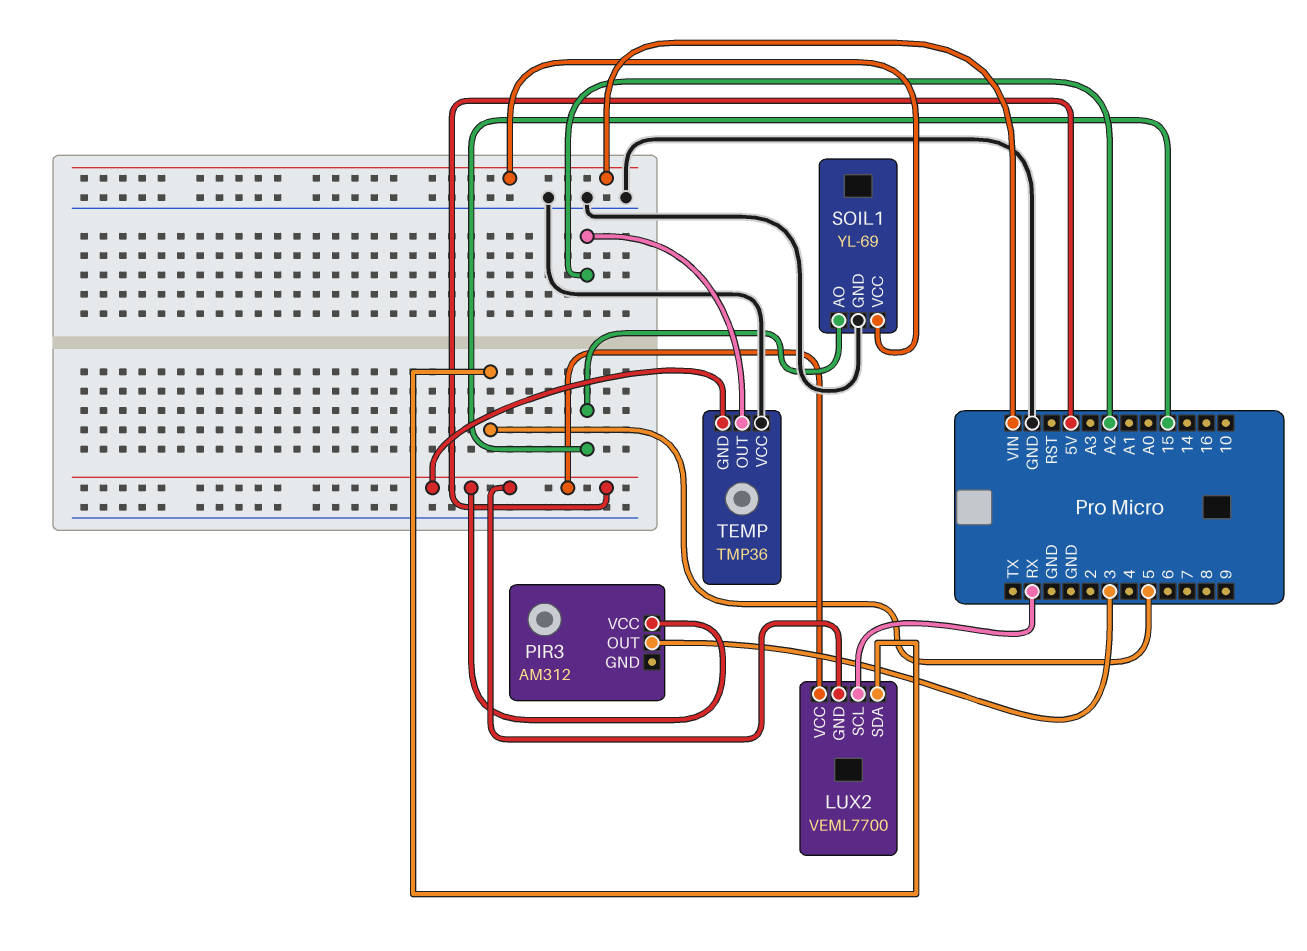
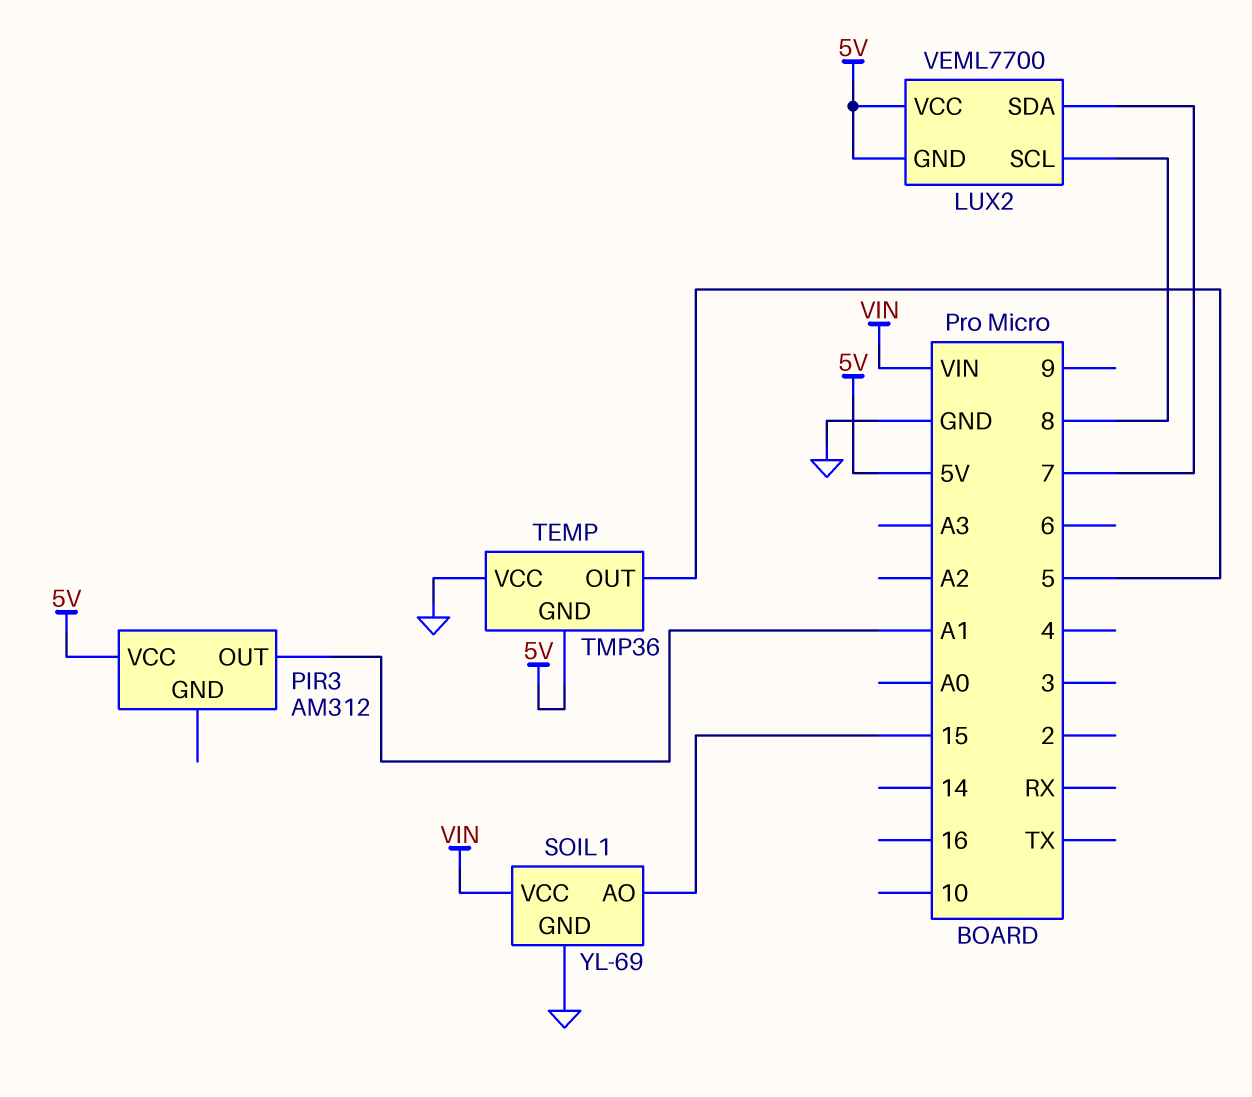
LUX2 pin SCL: RX -> 8
LUX2 pin SDA: 5 -> 7
PIR3 pin OUT: 3 -> A1
TEMP pin OUT: A2 -> 5

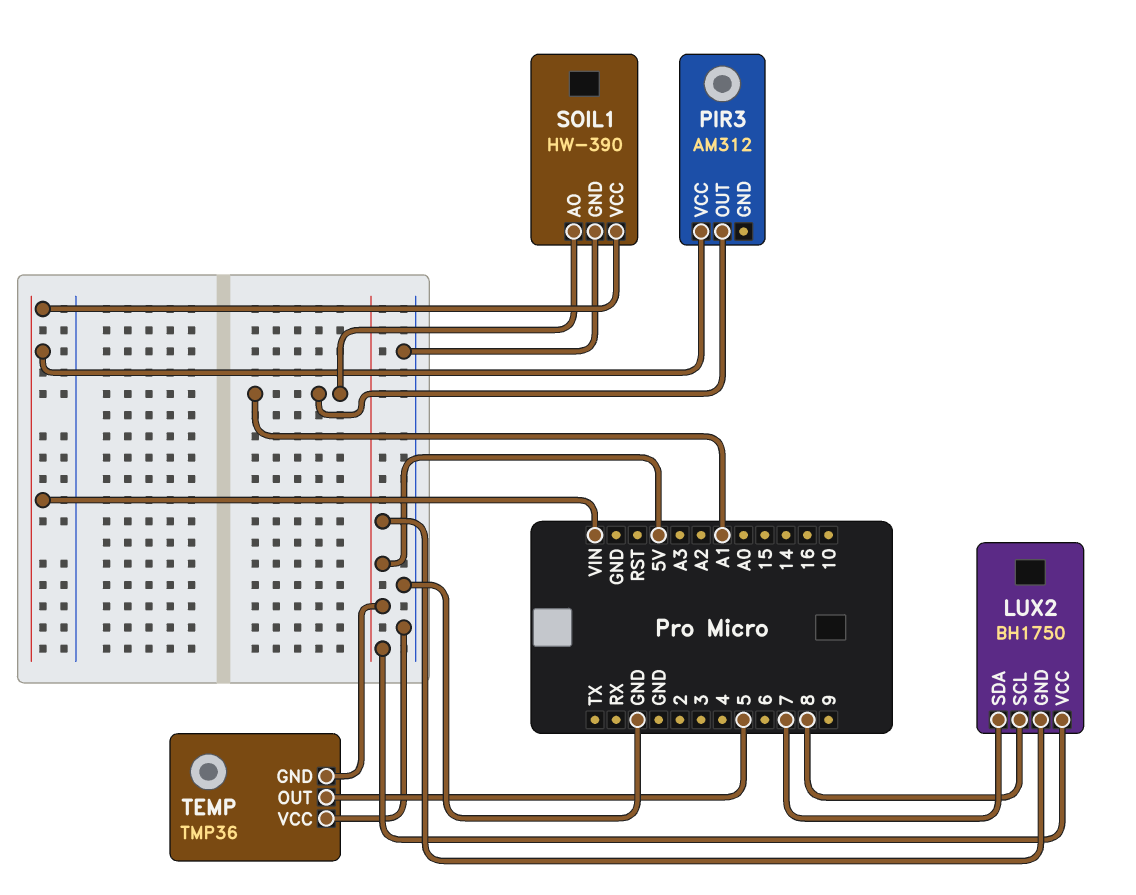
LUX2: VEML7700 -> BH1750
PIR3 pin VCC: 5V -> VIN
SOIL1: YL-69 -> HW-390
SOIL1 pin AO: 15 -> A1

